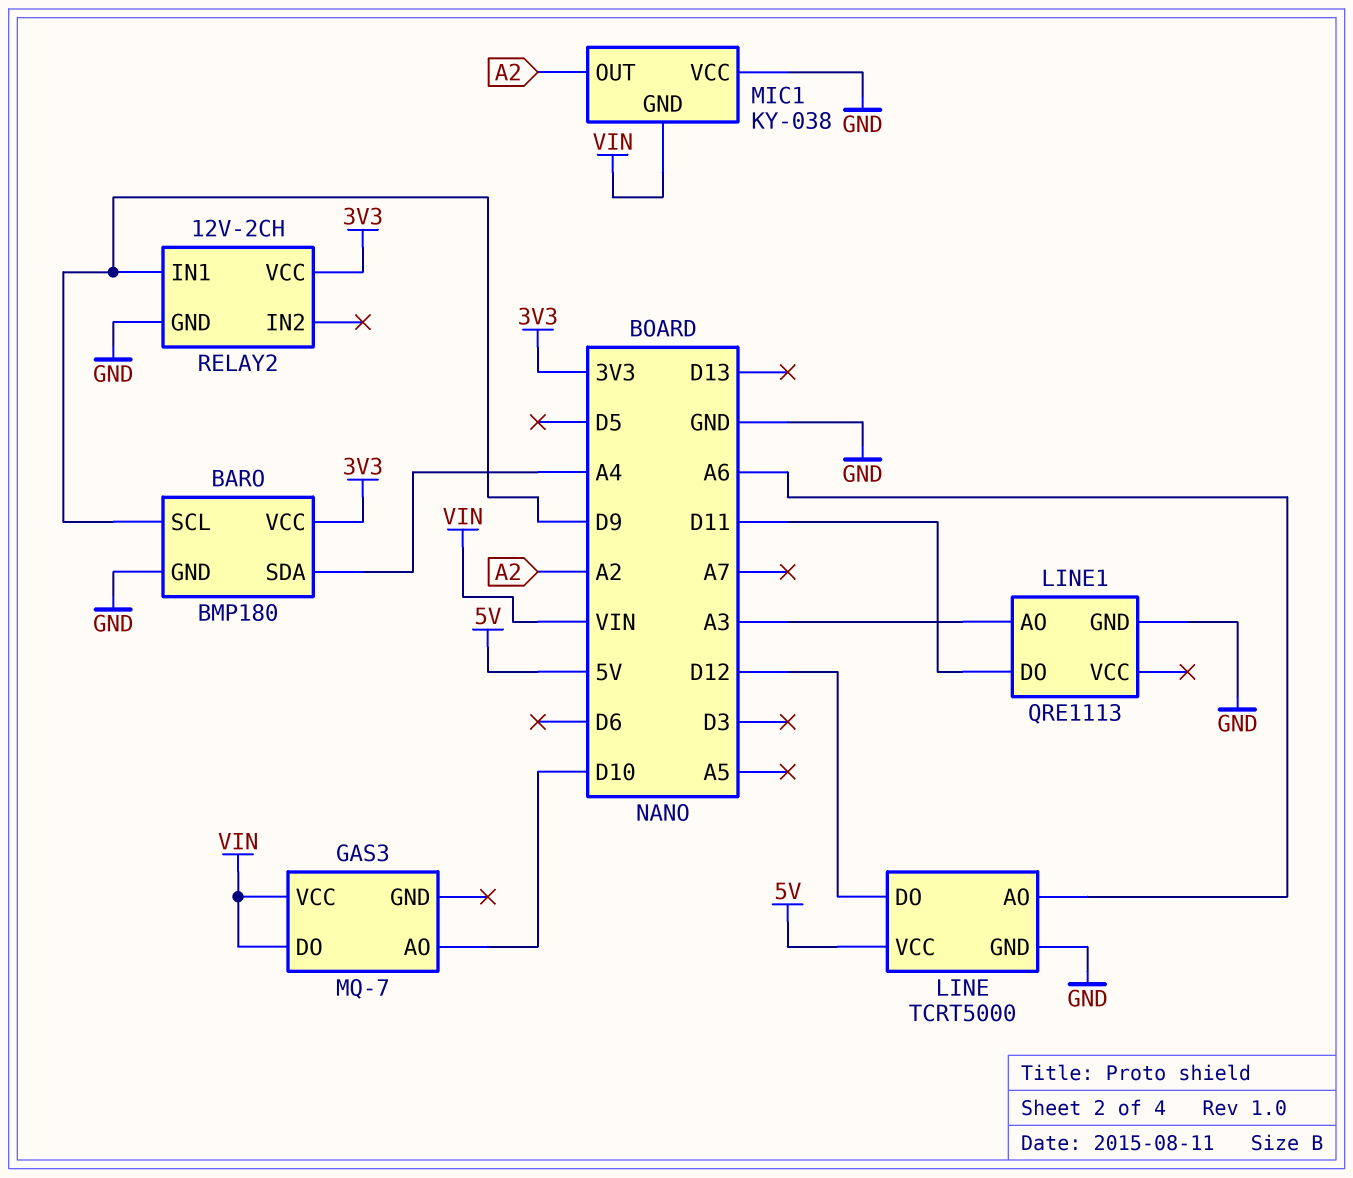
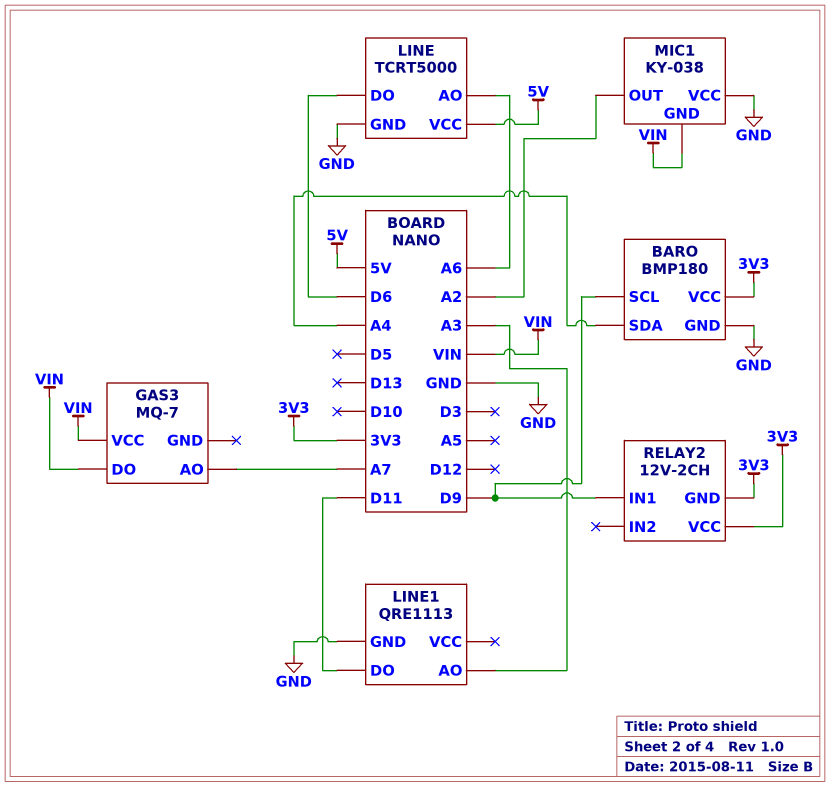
GAS3 pin AO: D10 -> A7
LINE pin DO: D12 -> D6
RELAY2 pin GND: GND -> 3V3

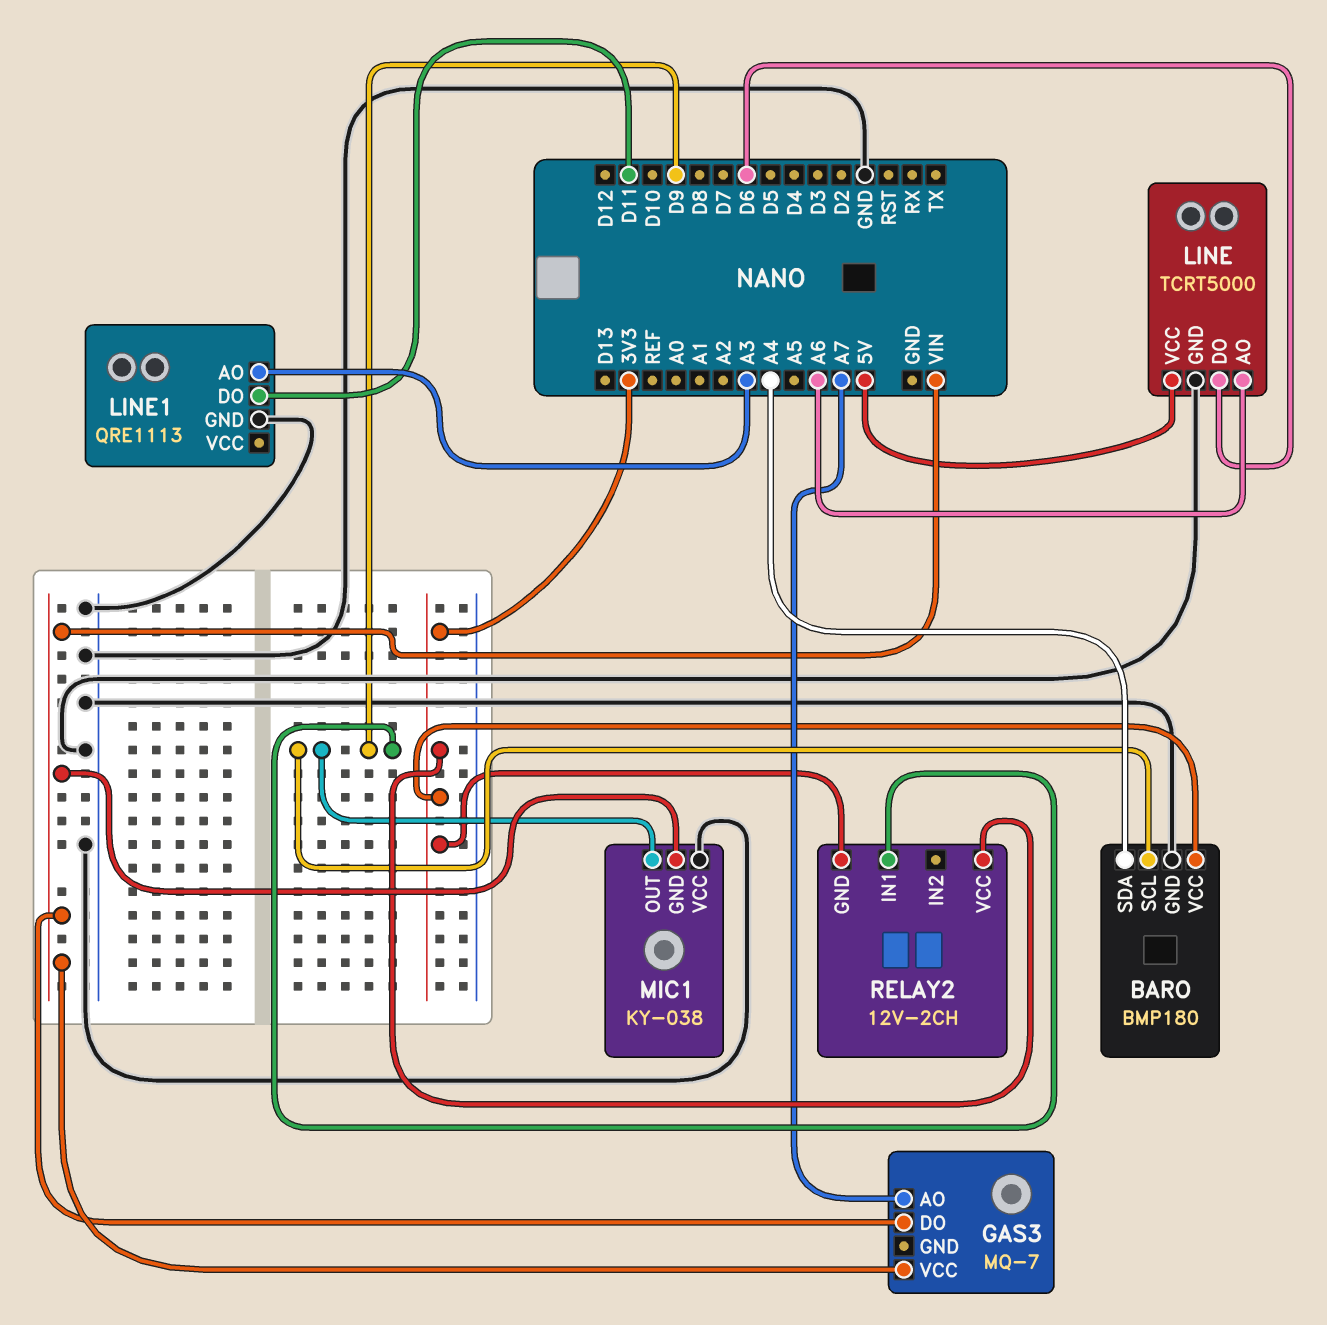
MIC1 pin OUT: A2 -> D9

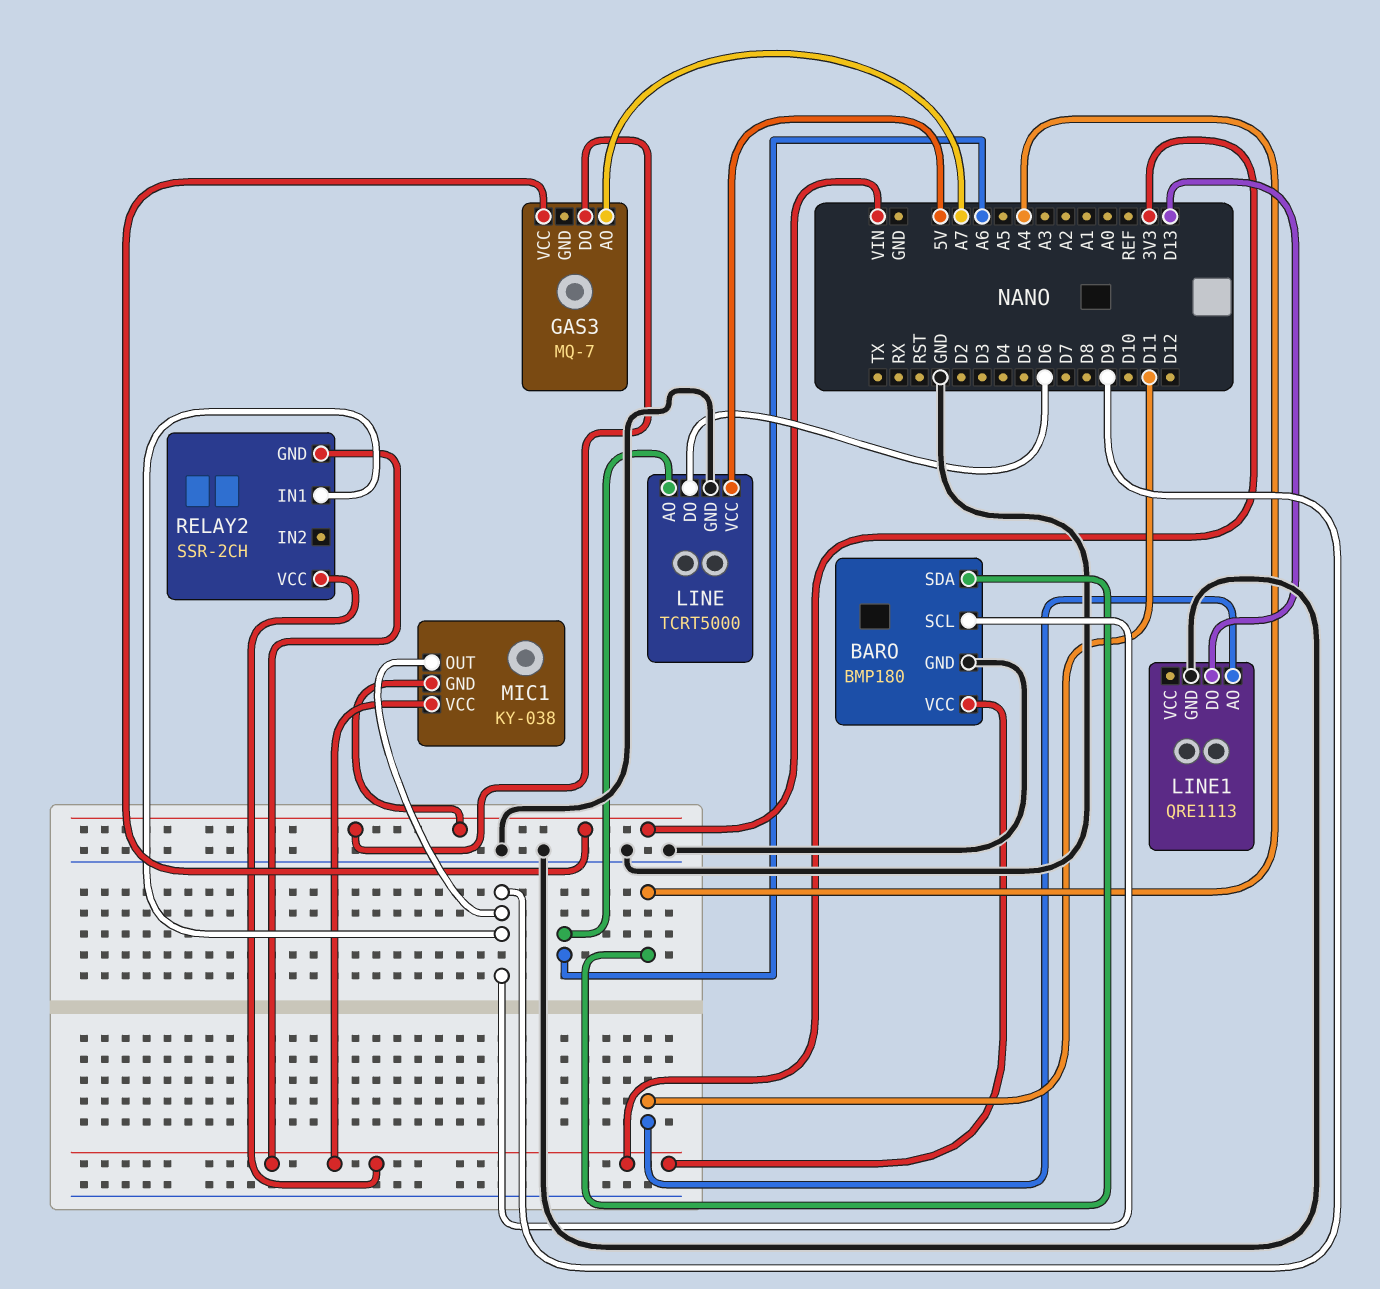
LINE1 pin AO: A3 -> D11
LINE1 pin DO: D11 -> D13
MIC1 pin VCC: GND -> 3V3
RELAY2: 12V-2CH -> SSR-2CH

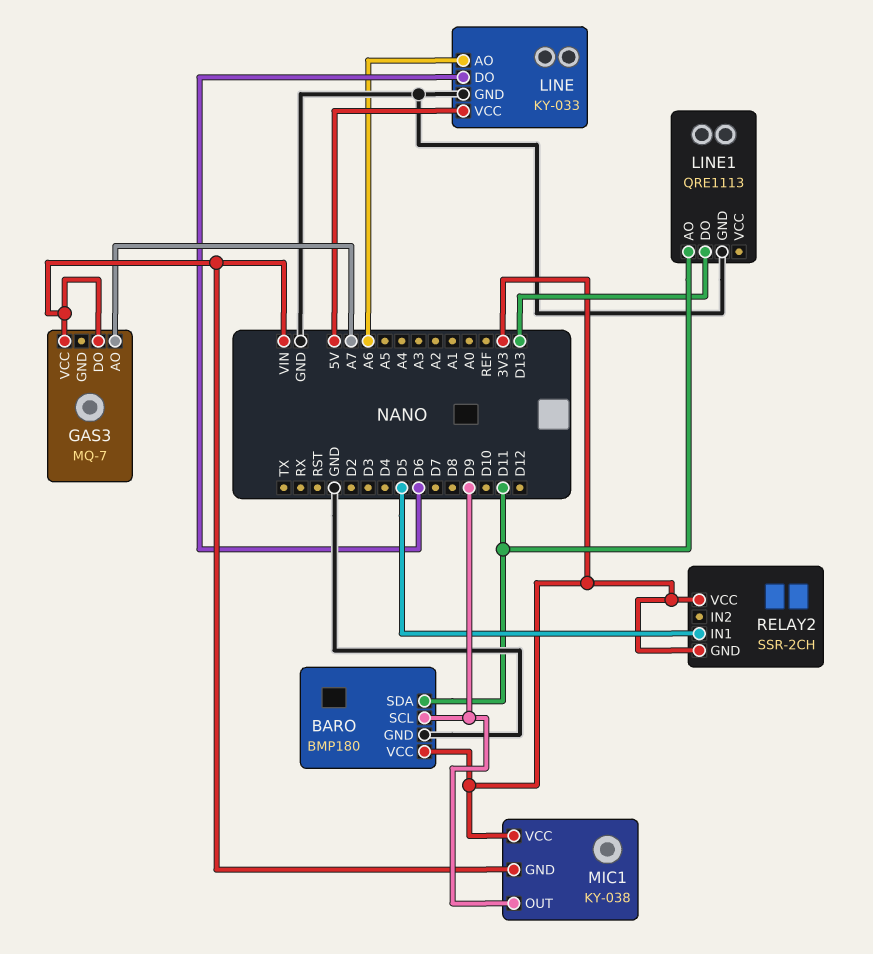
BARO pin SDA: A4 -> D11
LINE: TCRT5000 -> KY-033
RELAY2 pin IN1: D9 -> D5

